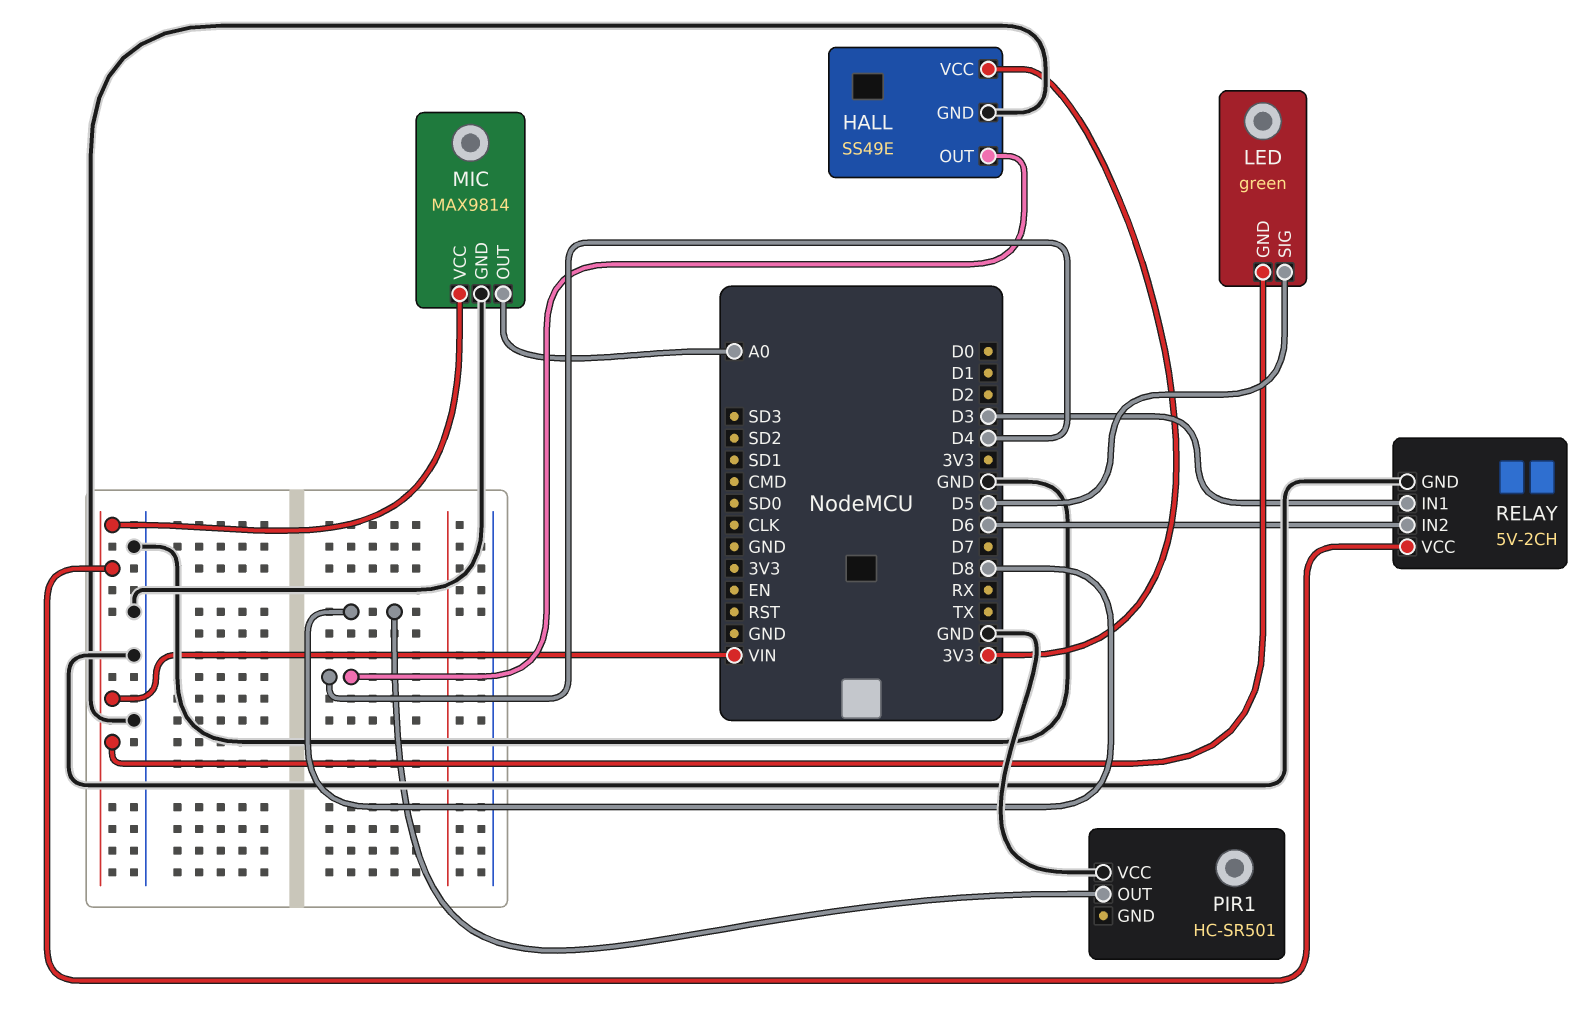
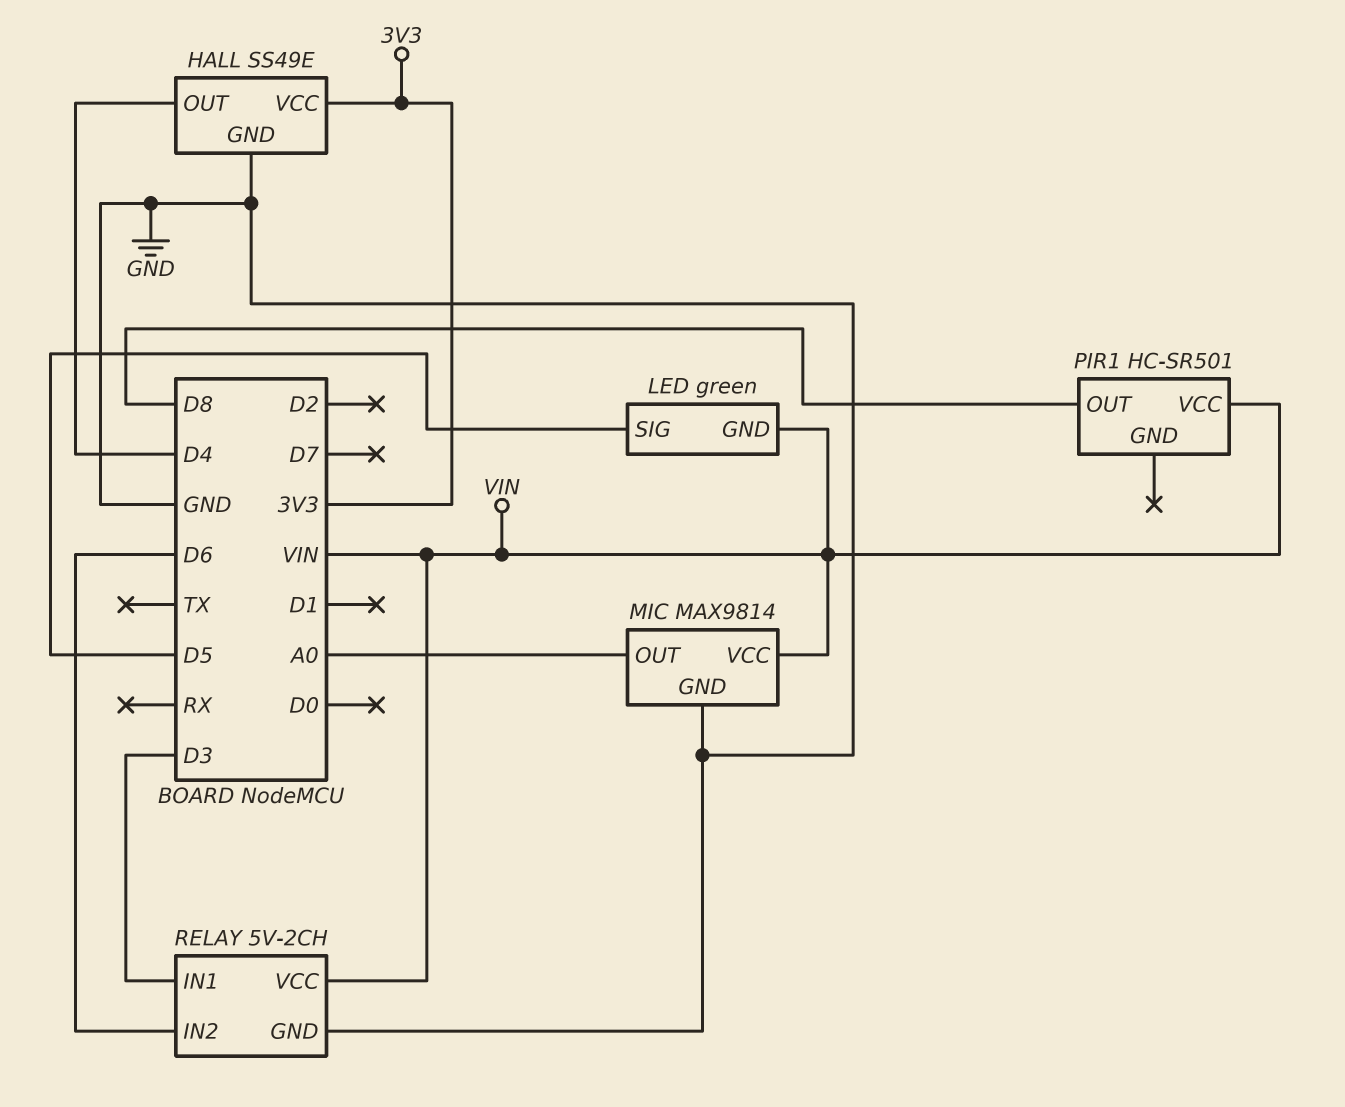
PIR1 pin VCC: GND -> VIN

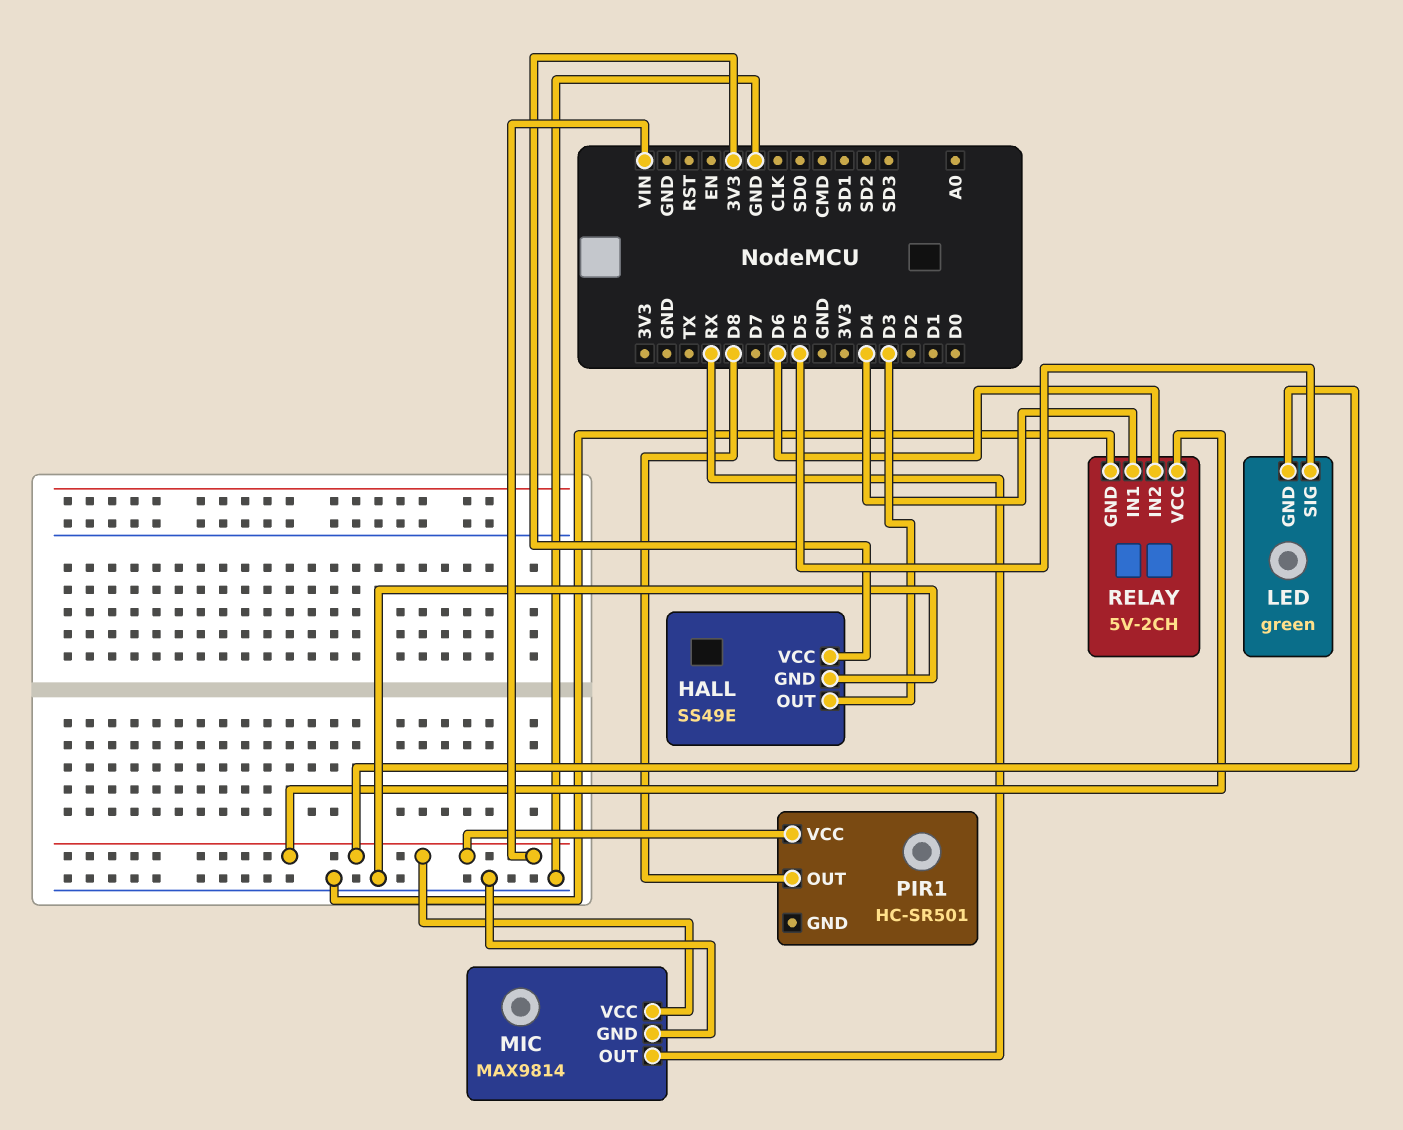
HALL pin OUT: D4 -> D3
MIC pin OUT: A0 -> RX
RELAY pin IN1: D3 -> D4

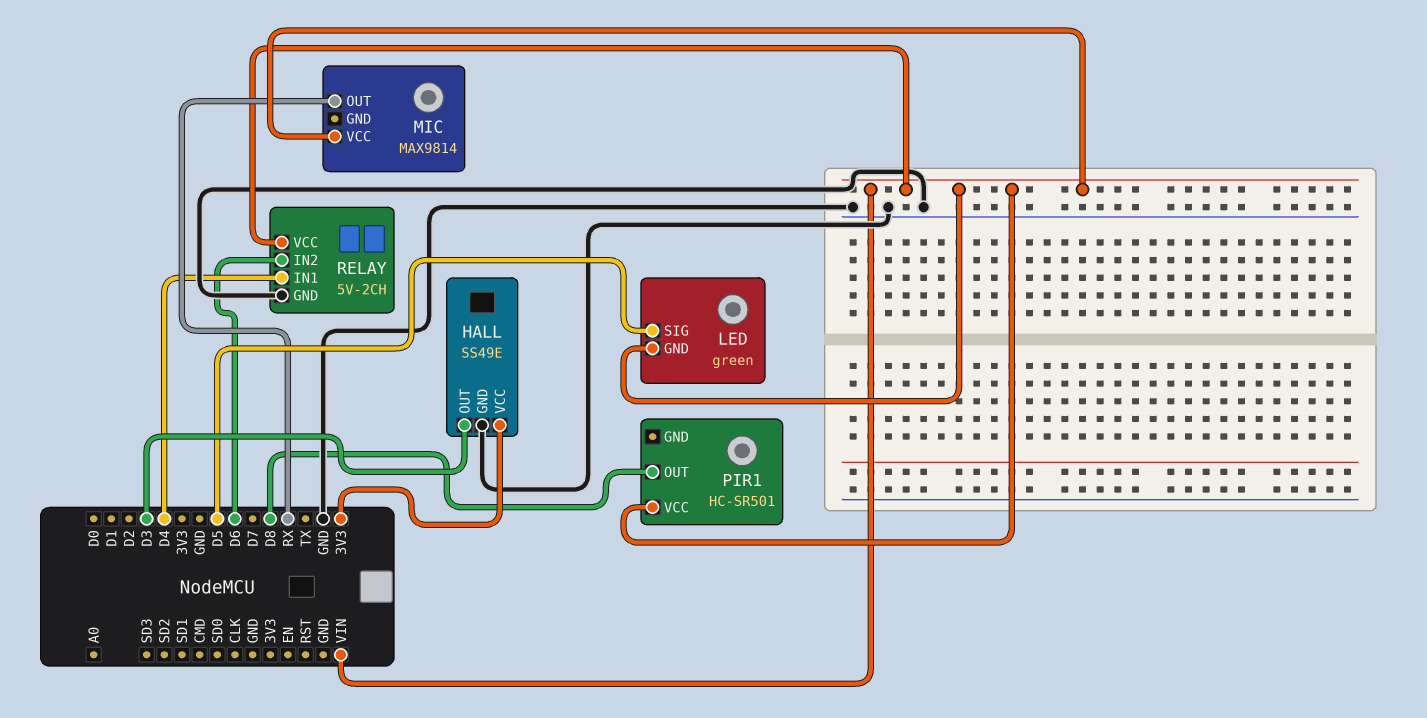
MIC pin GND: GND -> none

